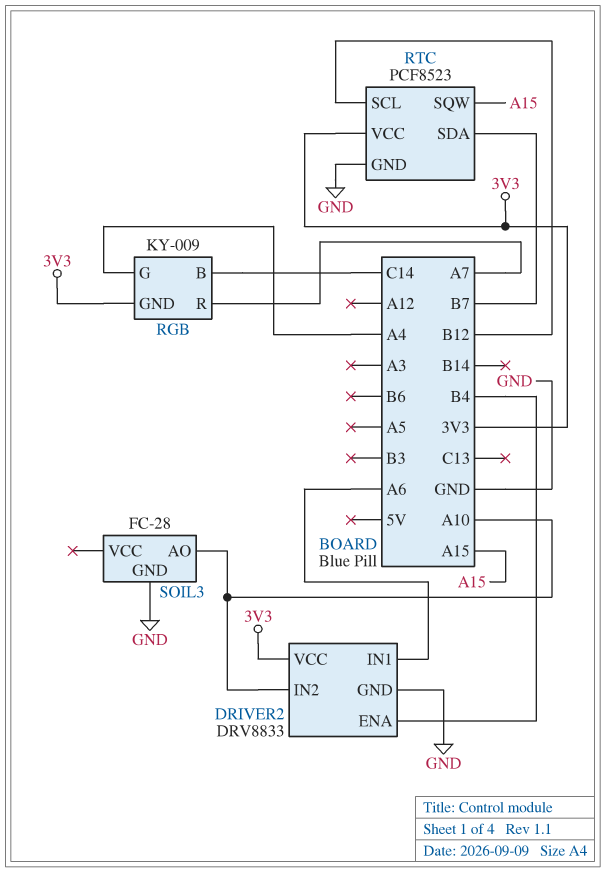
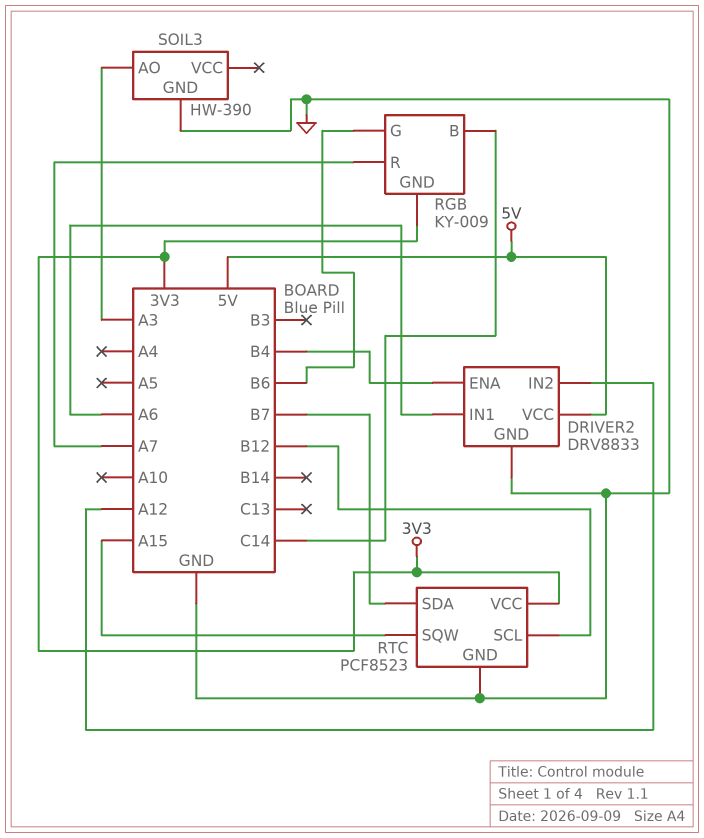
DRIVER2 pin IN2: A10 -> A12
DRIVER2 pin VCC: 3V3 -> 5V
RGB pin G: A4 -> B6
SOIL3: FC-28 -> HW-390
SOIL3 pin AO: A10 -> A3

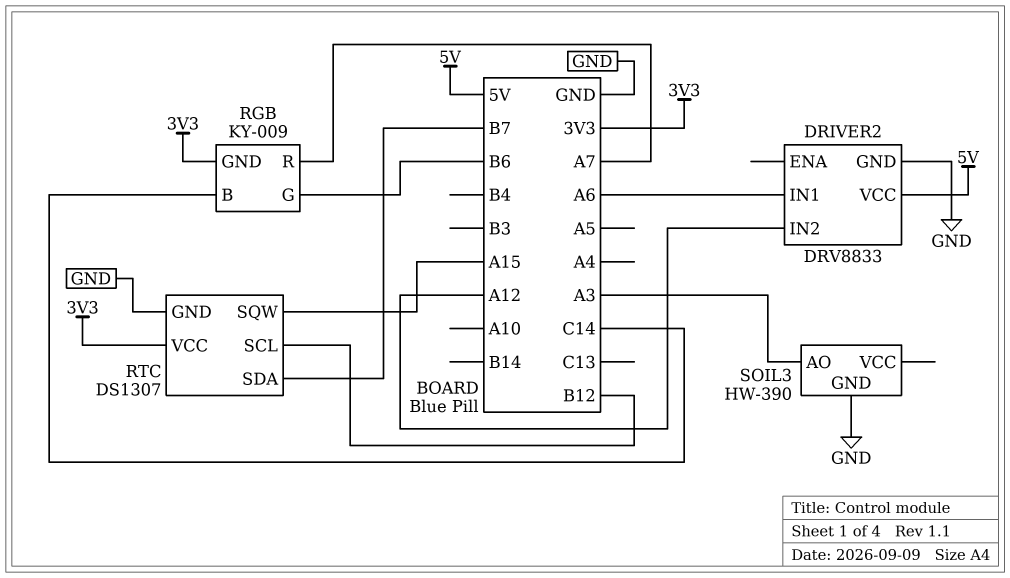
DRIVER2 pin ENA: B4 -> none
RTC: PCF8523 -> DS1307

